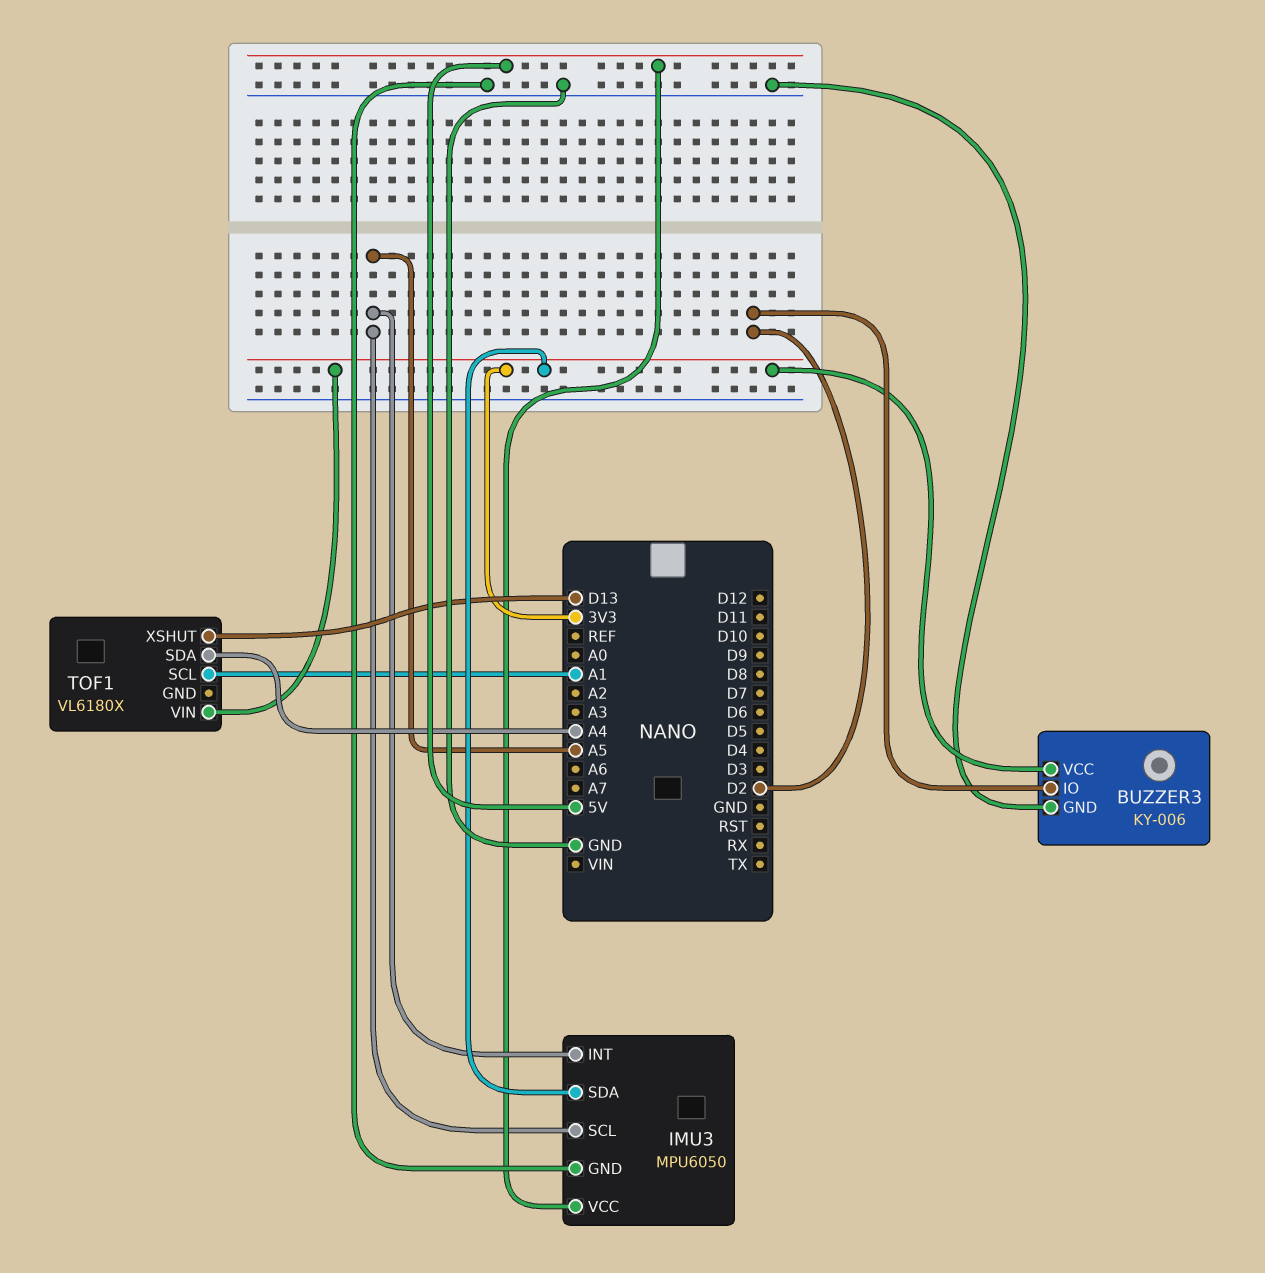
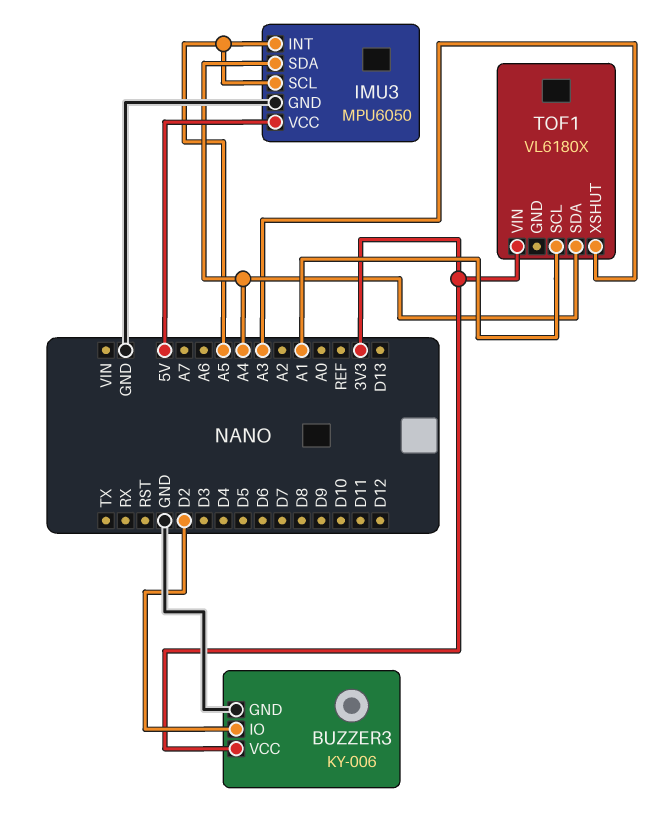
IMU3 pin SDA: 3V3 -> A4
TOF1 pin XSHUT: D13 -> A3

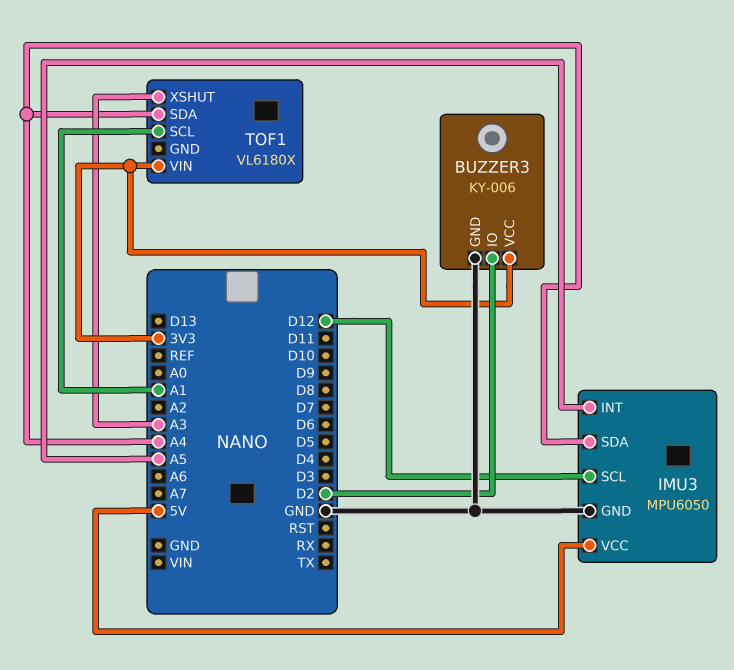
IMU3 pin SCL: A5 -> D12

